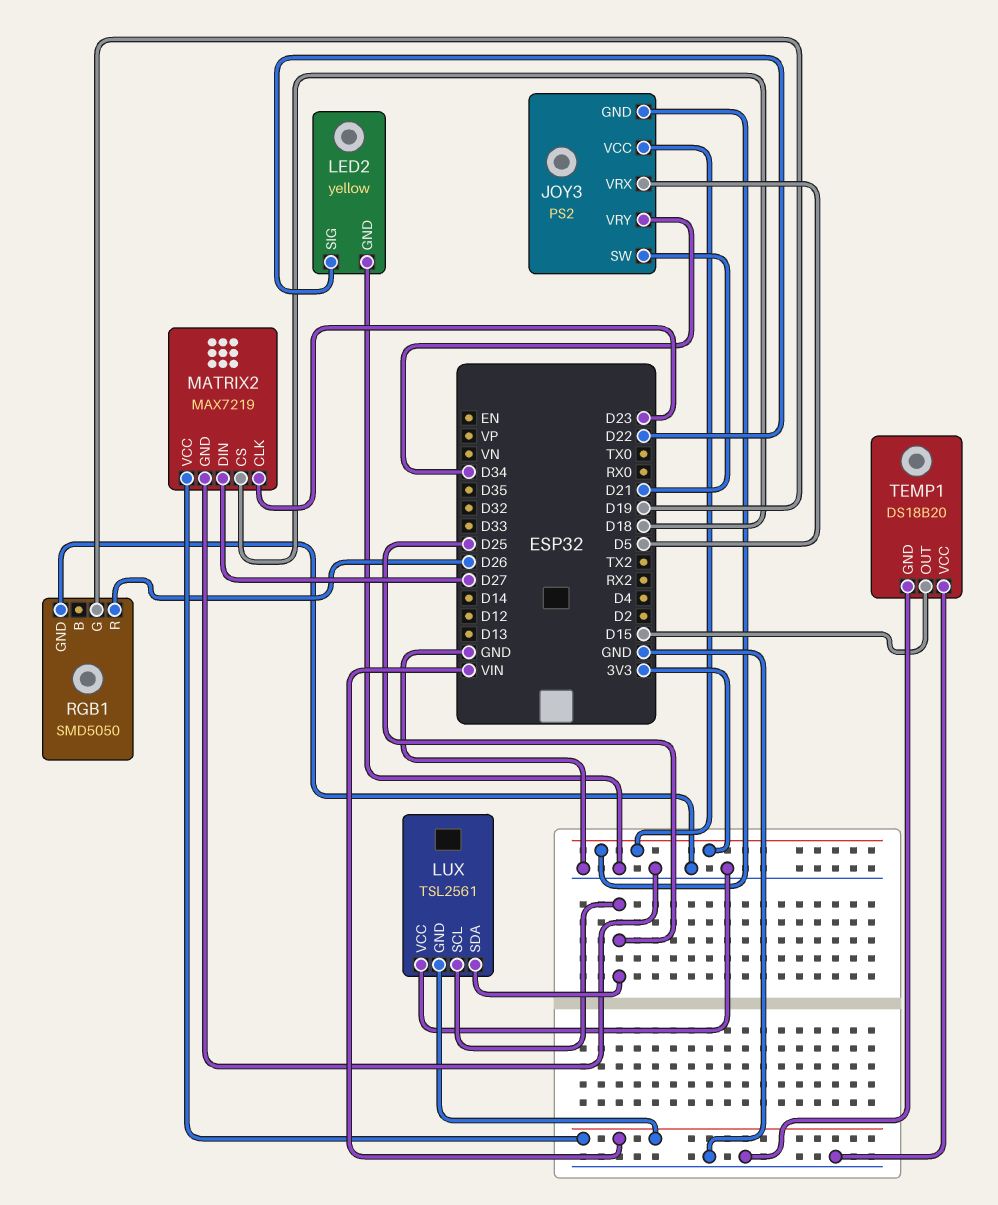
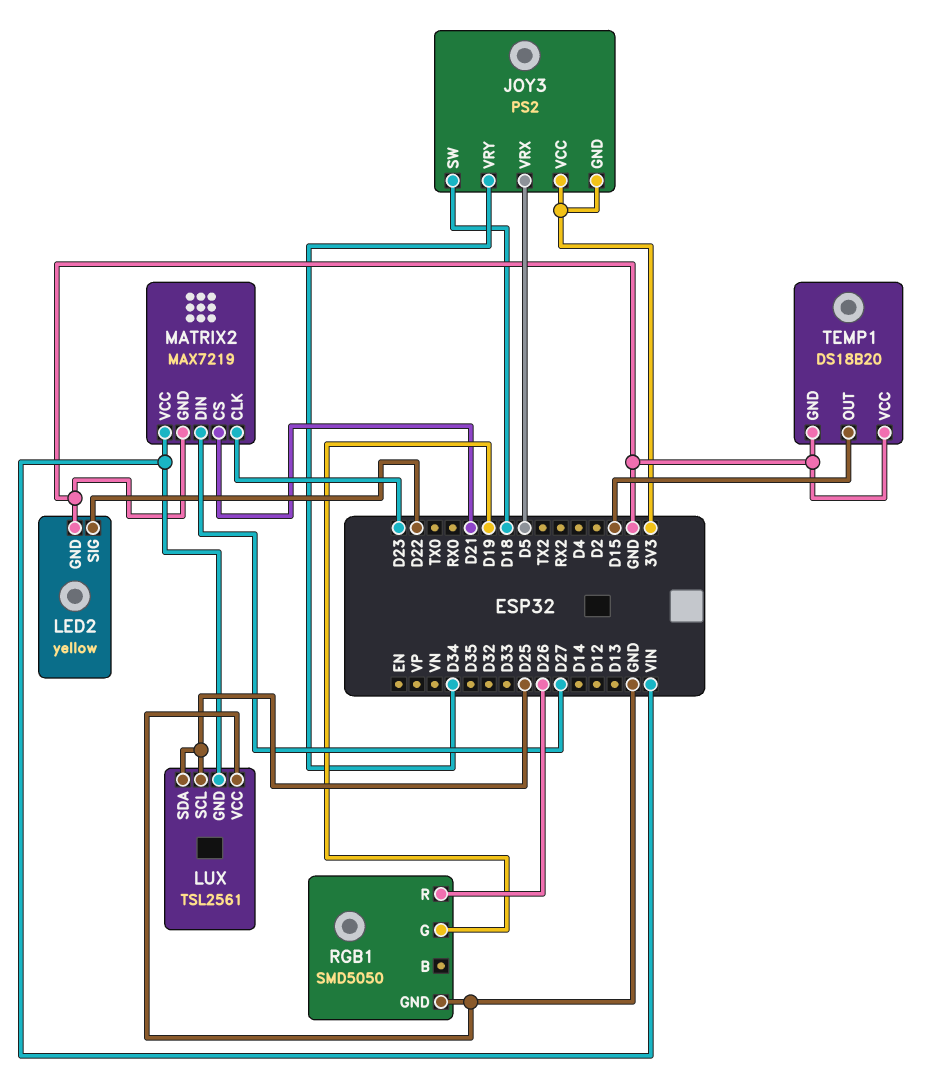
JOY3 pin SW: D21 -> D18
MATRIX2 pin CS: D18 -> D21

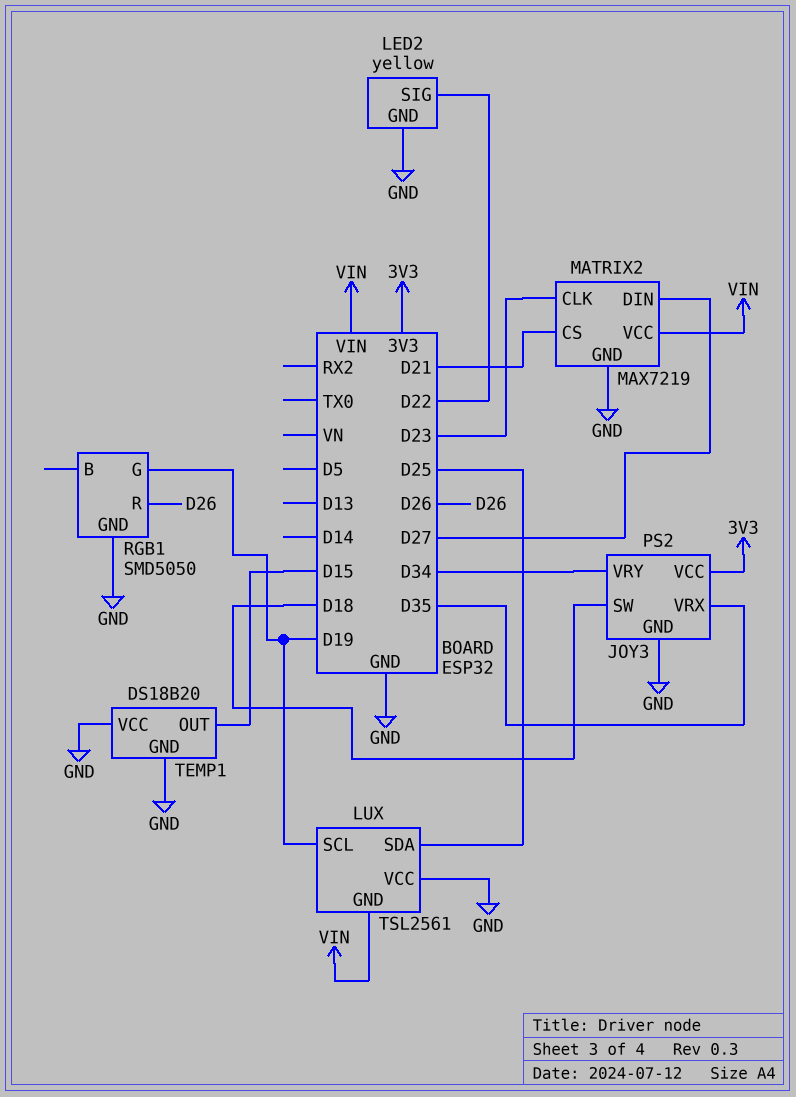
JOY3 pin GND: 3V3 -> GND
JOY3 pin VRX: D5 -> D35
LUX pin SCL: D25 -> D19

